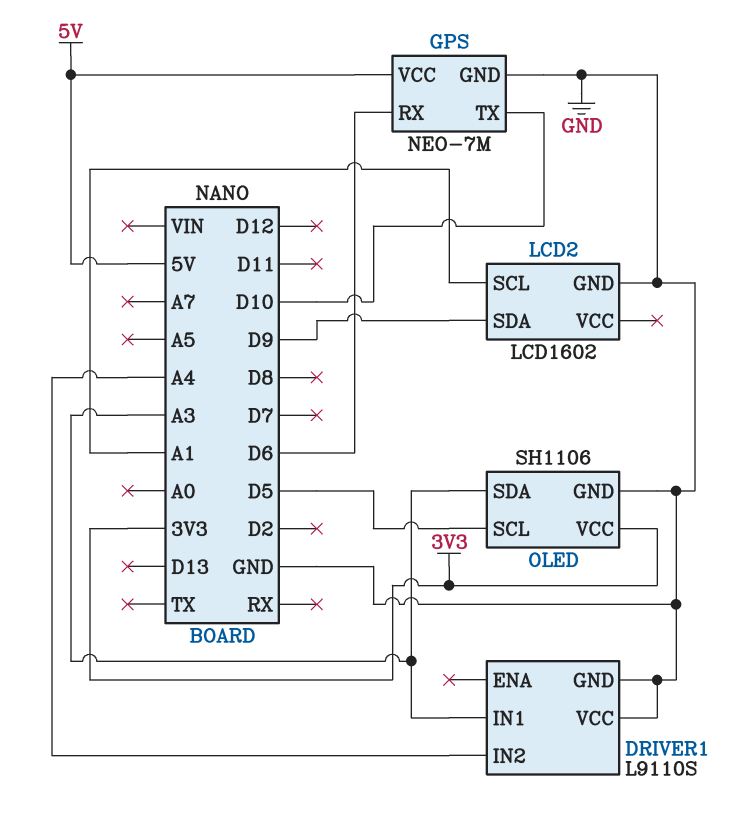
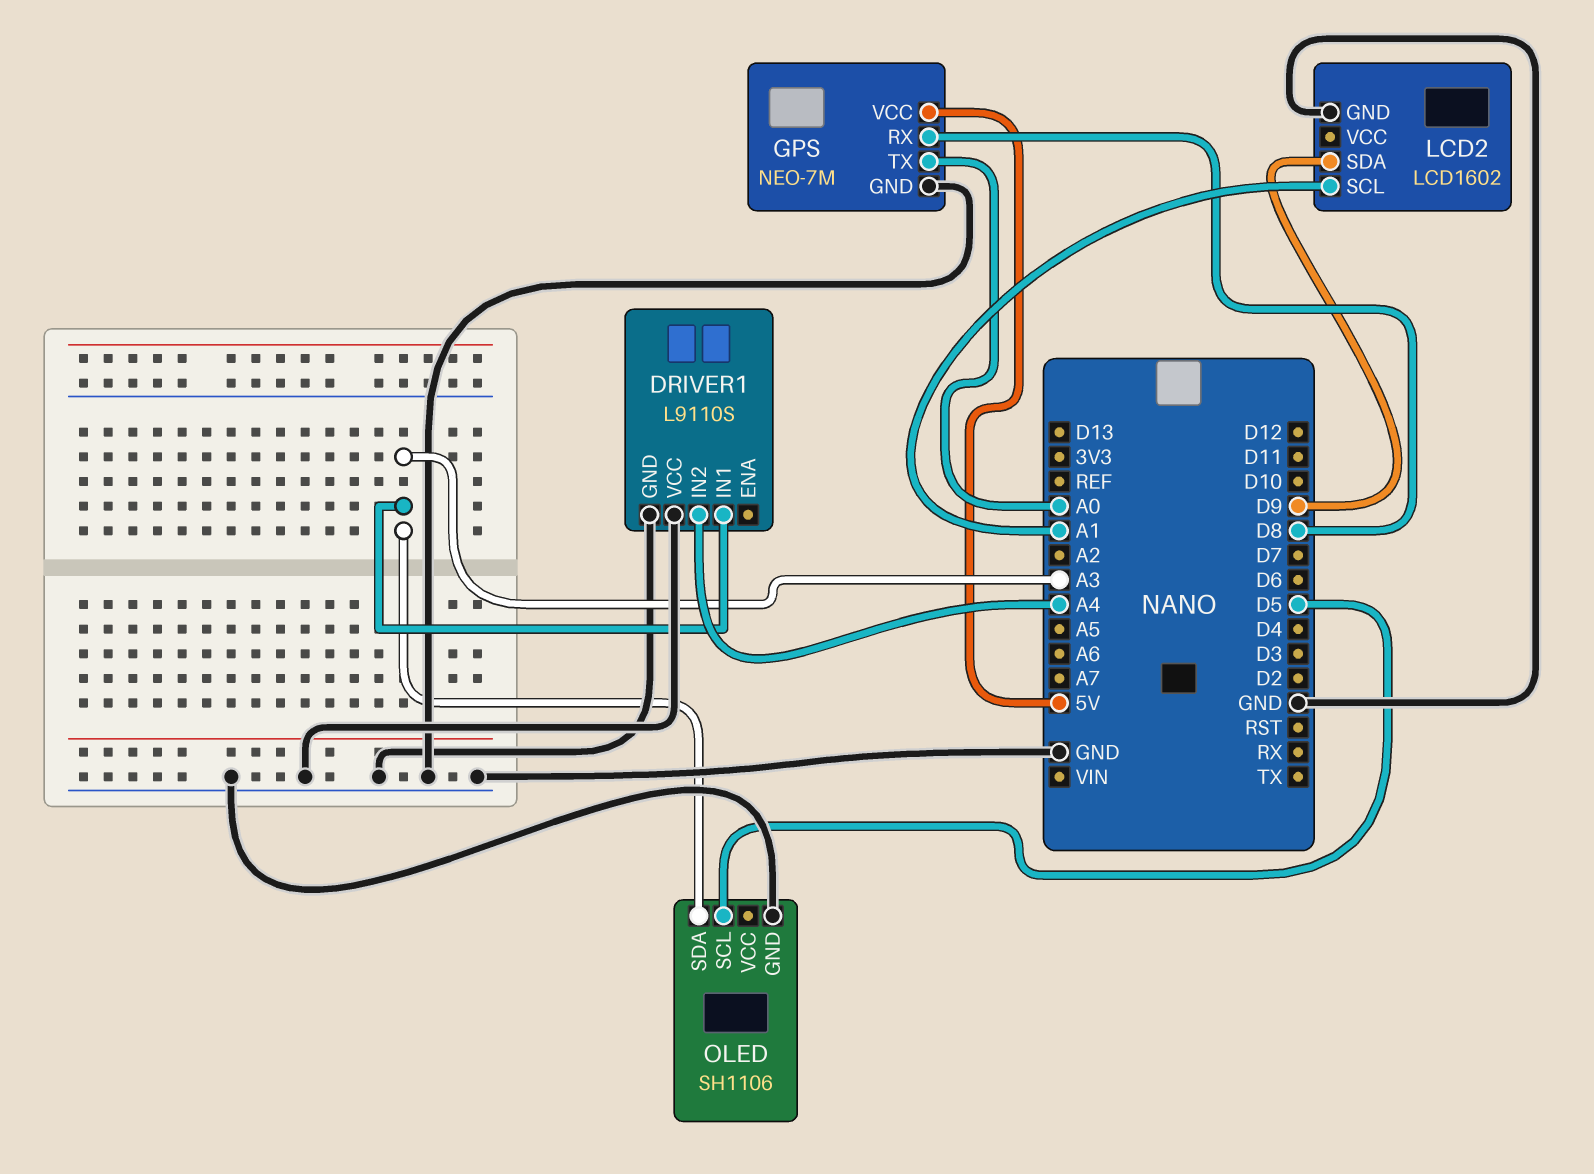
GPS pin RX: D6 -> D8
GPS pin TX: D10 -> A0
OLED pin VCC: 3V3 -> none

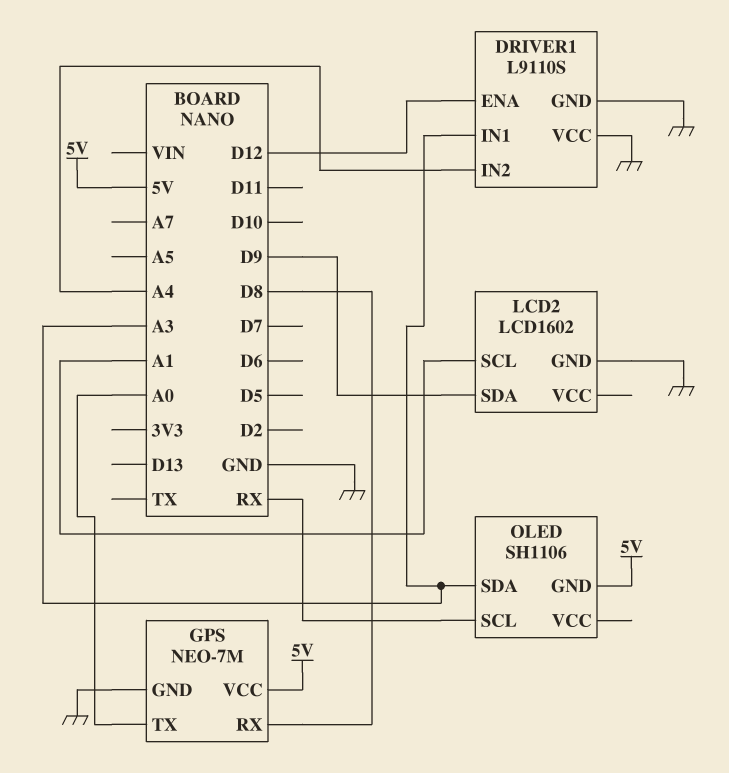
DRIVER1 pin ENA: none -> D12
OLED pin GND: GND -> 5V
OLED pin SCL: D5 -> RX

